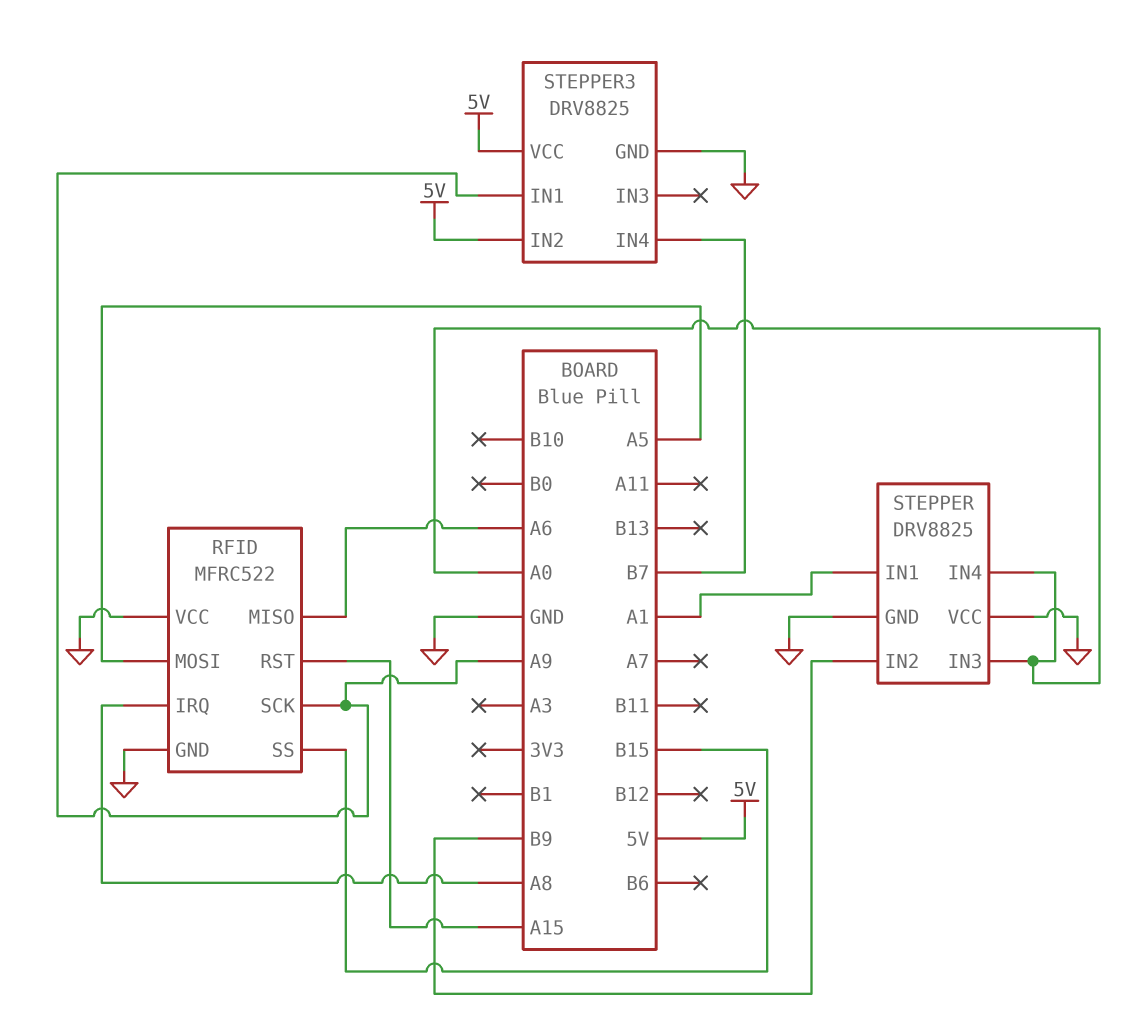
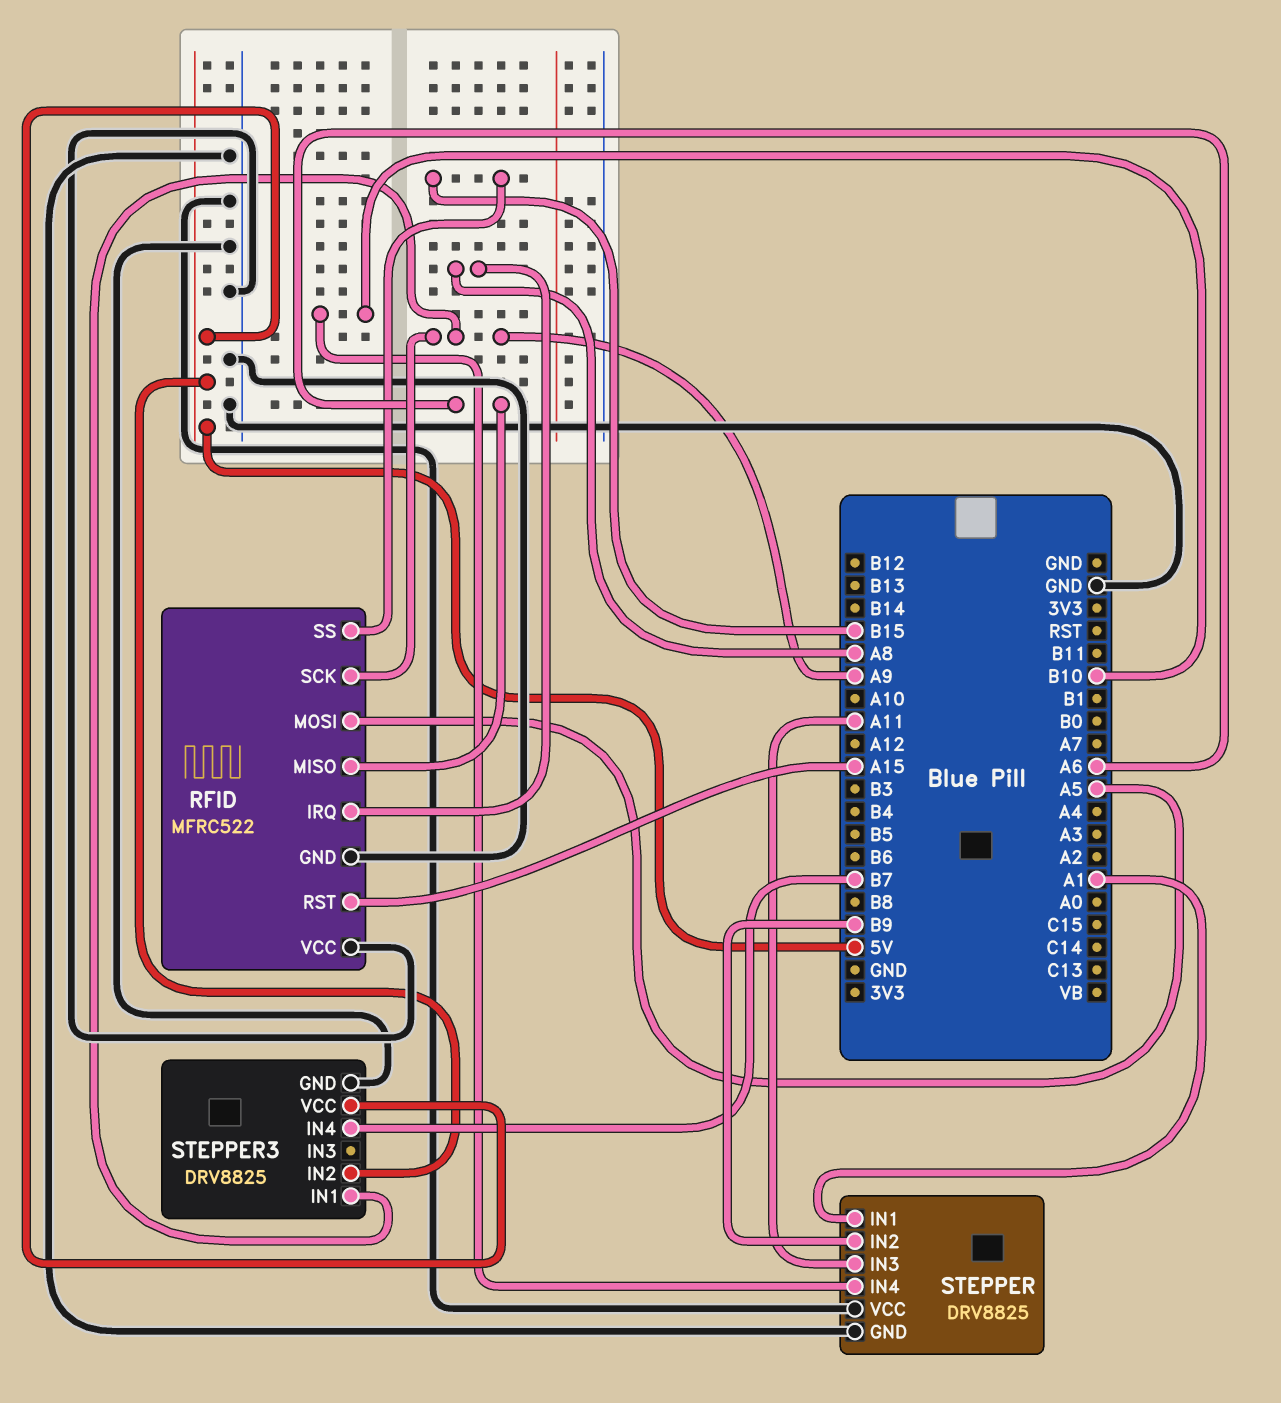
STEPPER pin IN3: A0 -> A11
STEPPER pin IN4: A0 -> B10

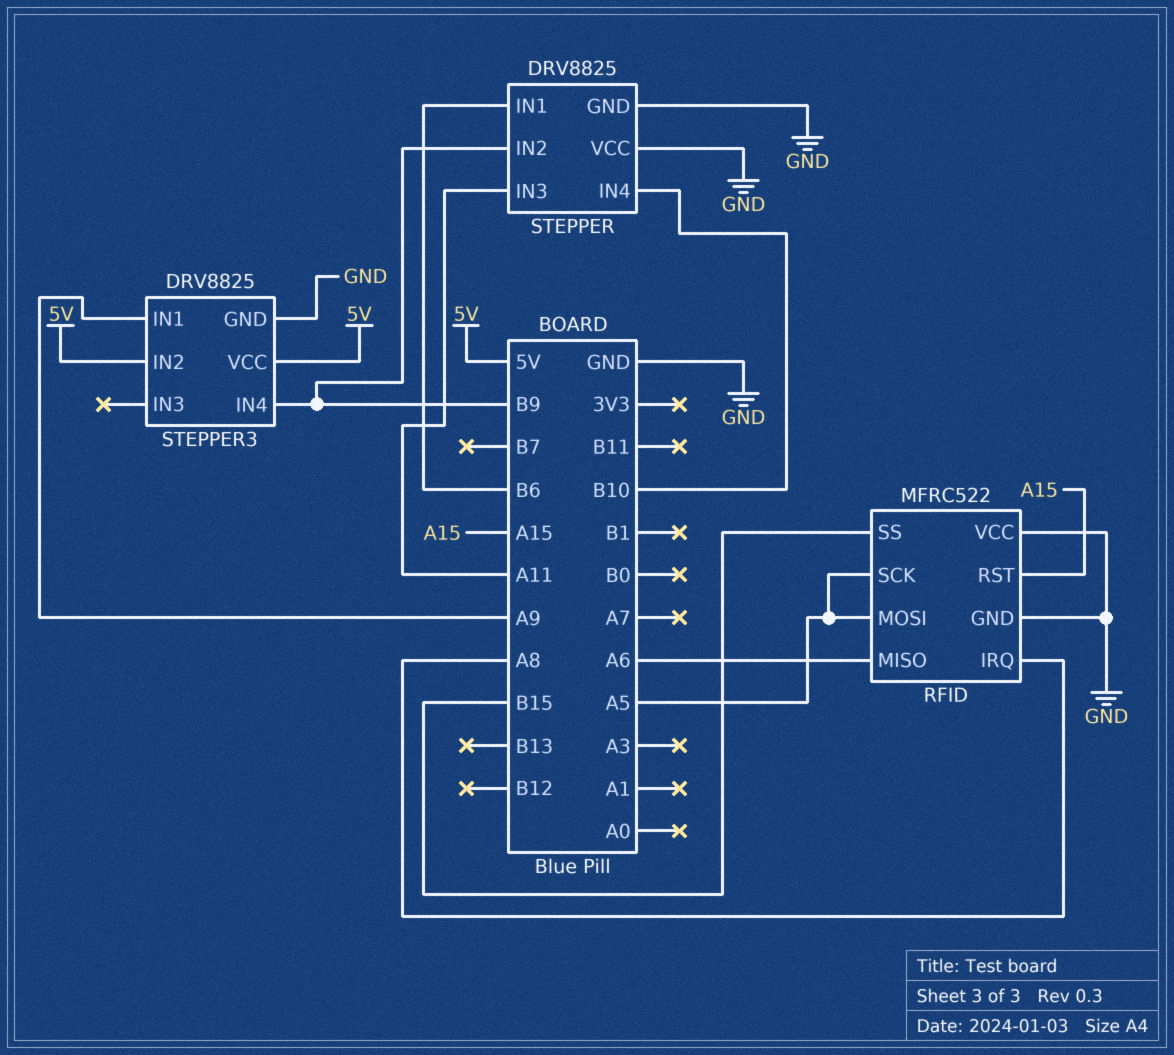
RFID pin SCK: A9 -> A5
STEPPER pin IN1: A1 -> B6
STEPPER3 pin IN4: B7 -> B9

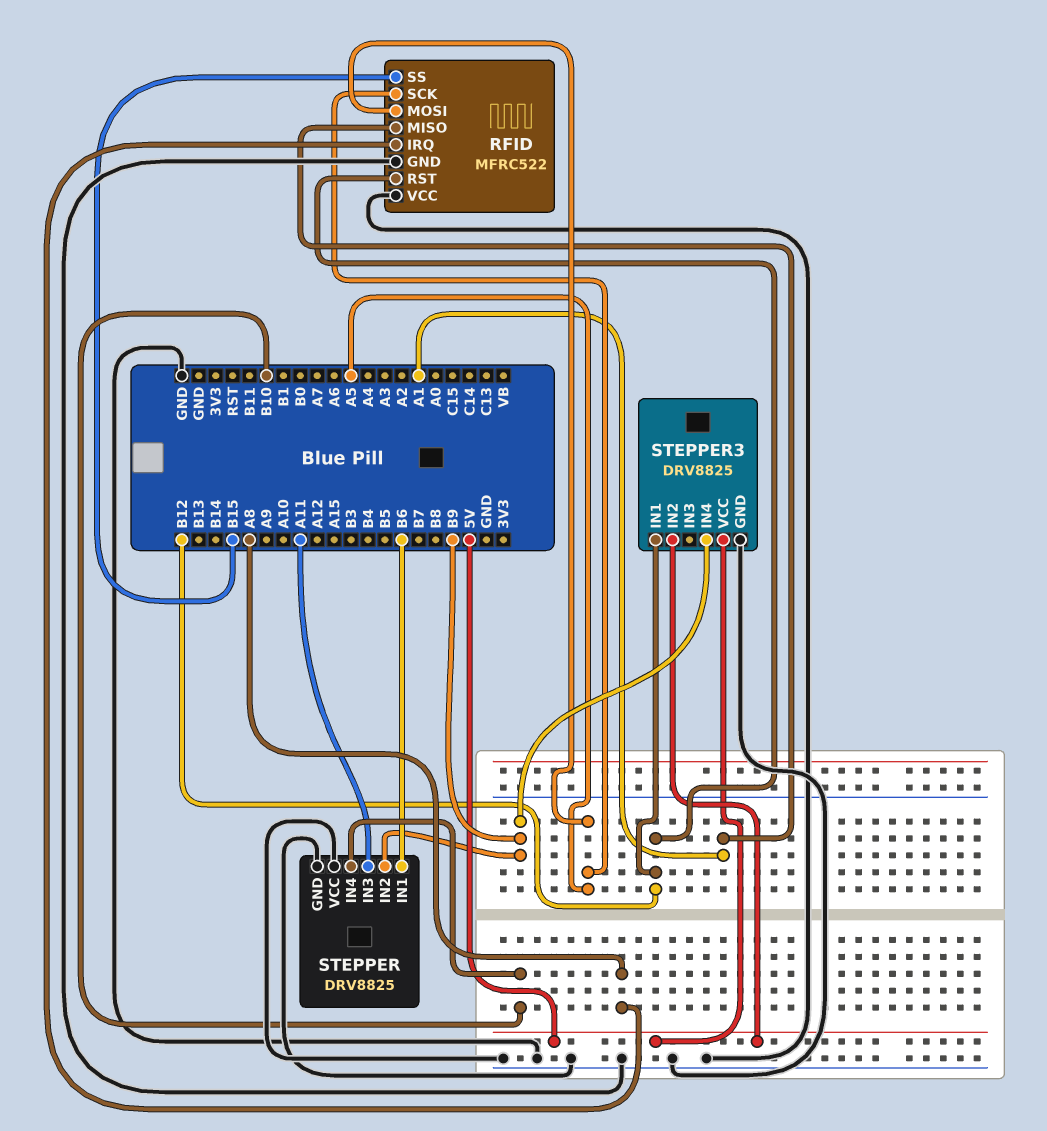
RFID pin MISO: A6 -> A1
RFID pin RST: A15 -> B12
STEPPER3 pin IN1: A9 -> B12

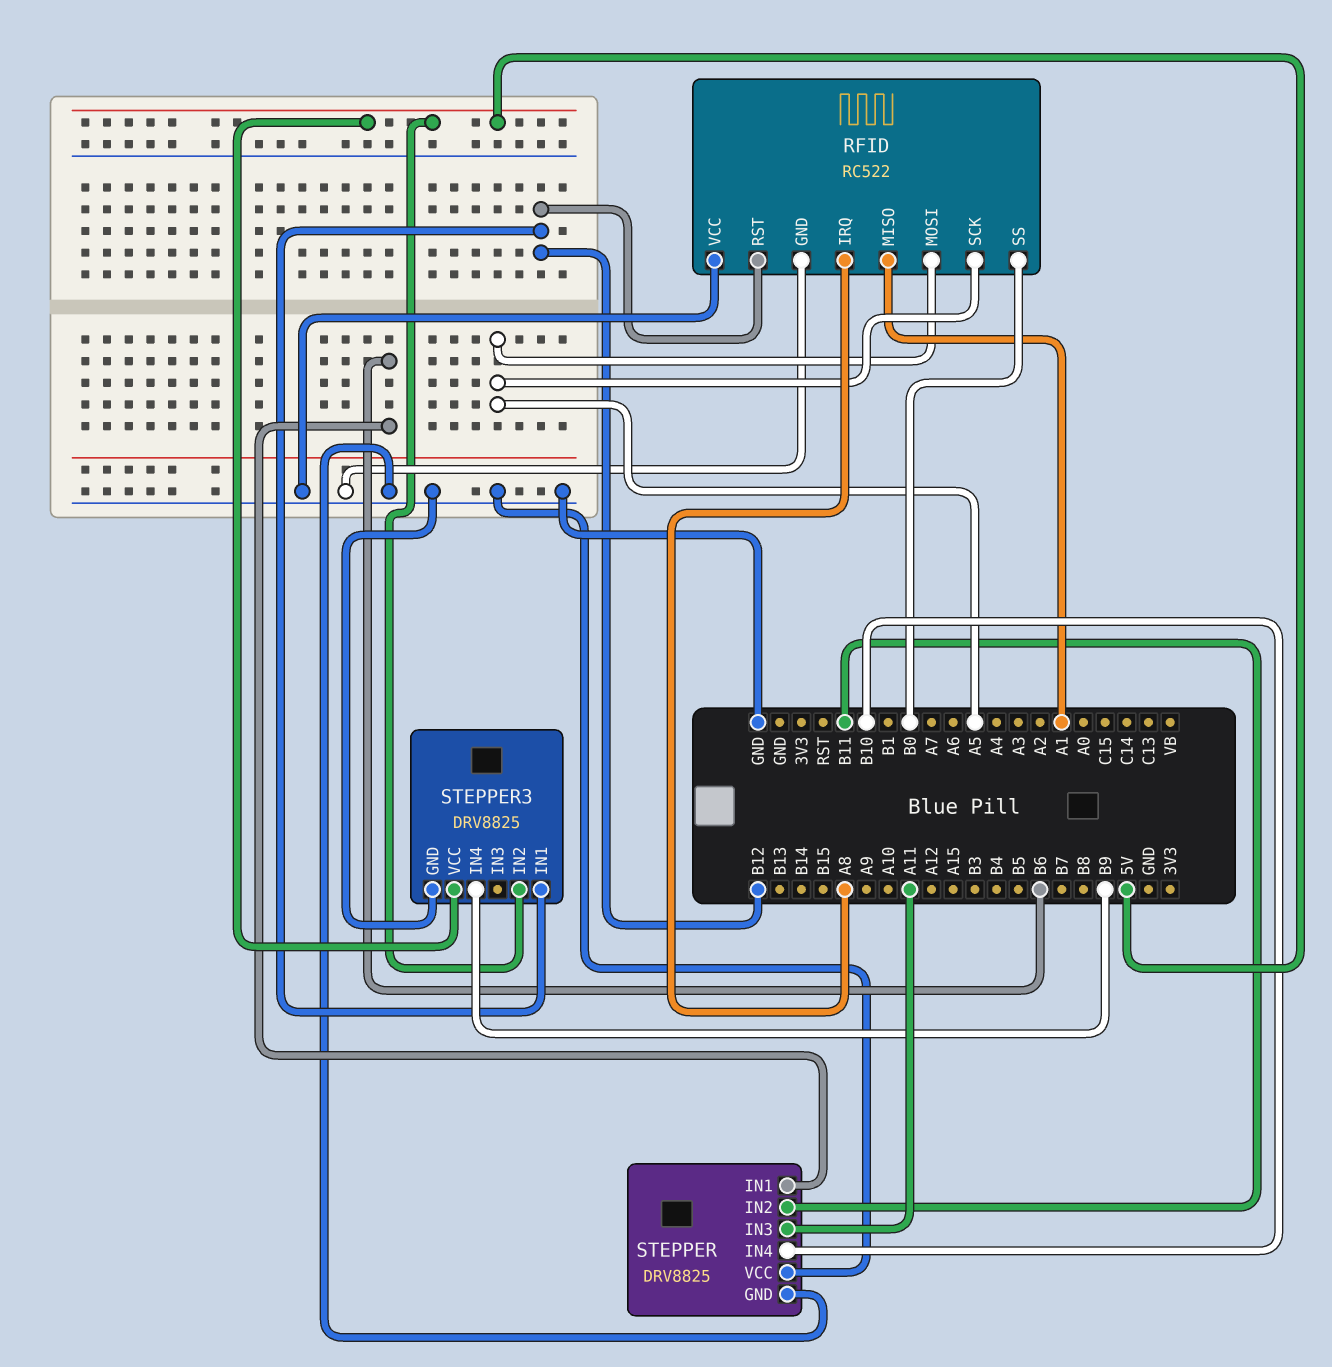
RFID: MFRC522 -> RC522
RFID pin SS: B15 -> B0
STEPPER pin IN2: B9 -> B11

